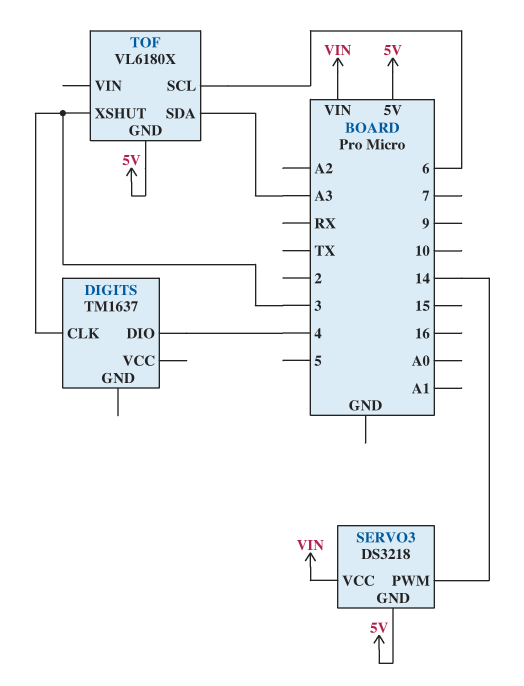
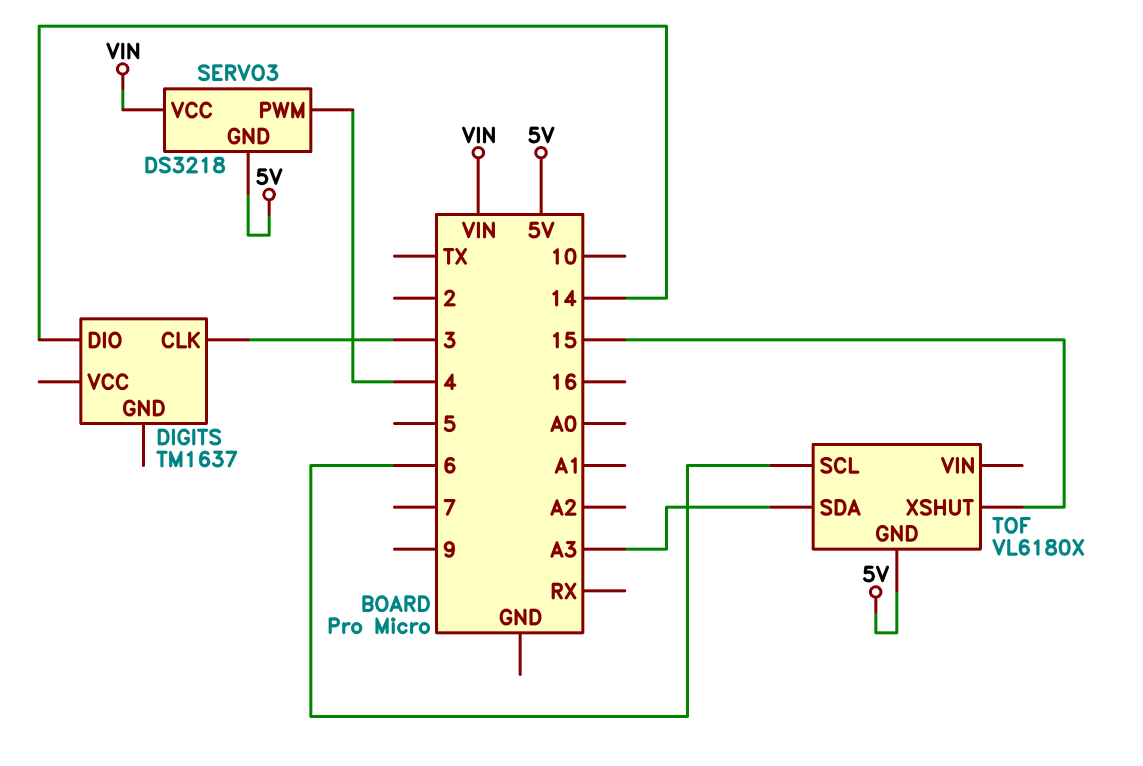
DIGITS pin DIO: 4 -> 14
SERVO3 pin PWM: 14 -> 4
TOF pin XSHUT: 3 -> 15

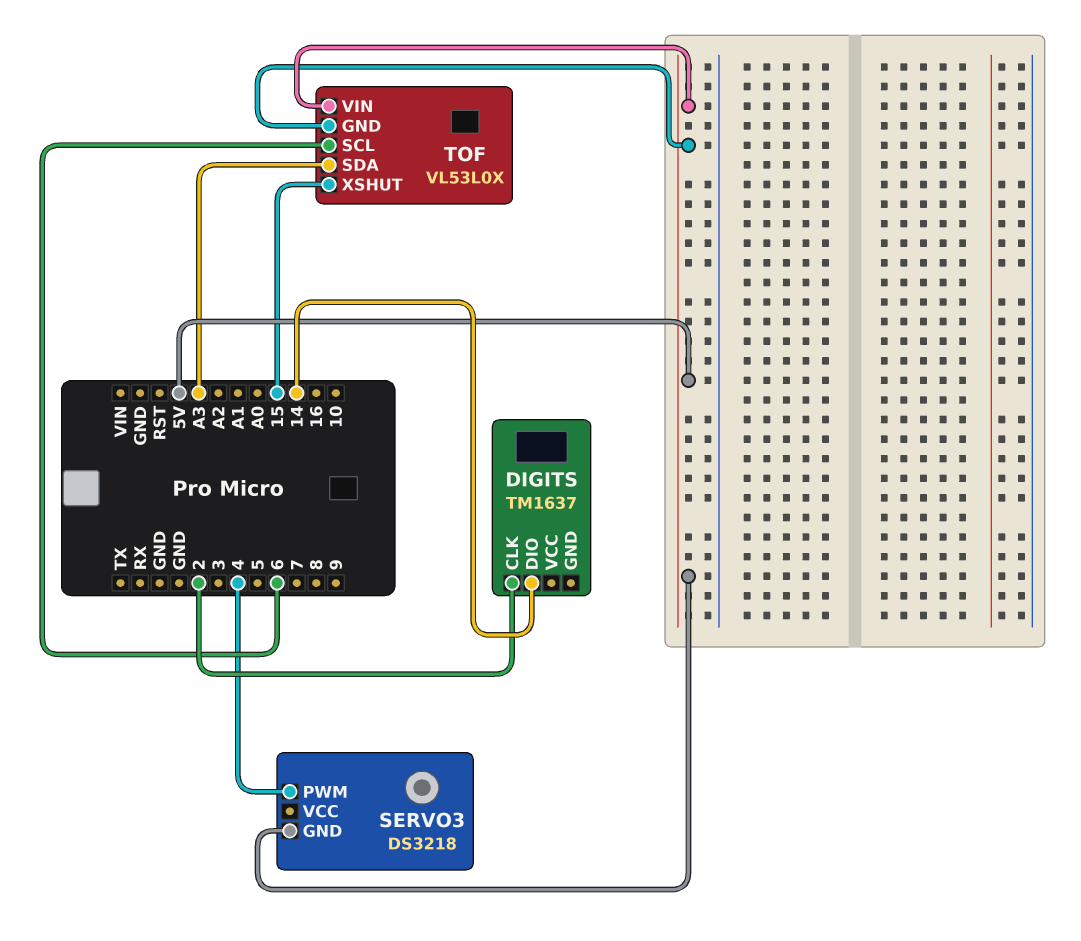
DIGITS pin CLK: 3 -> 2
SERVO3 pin VCC: VIN -> none
TOF: VL6180X -> VL53L0X
TOF pin VIN: none -> 5V

